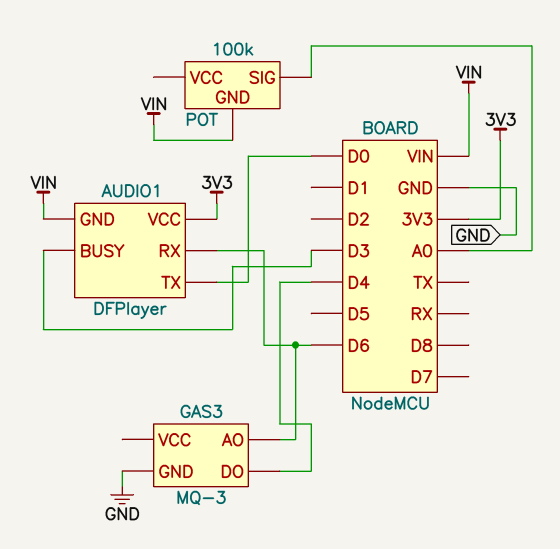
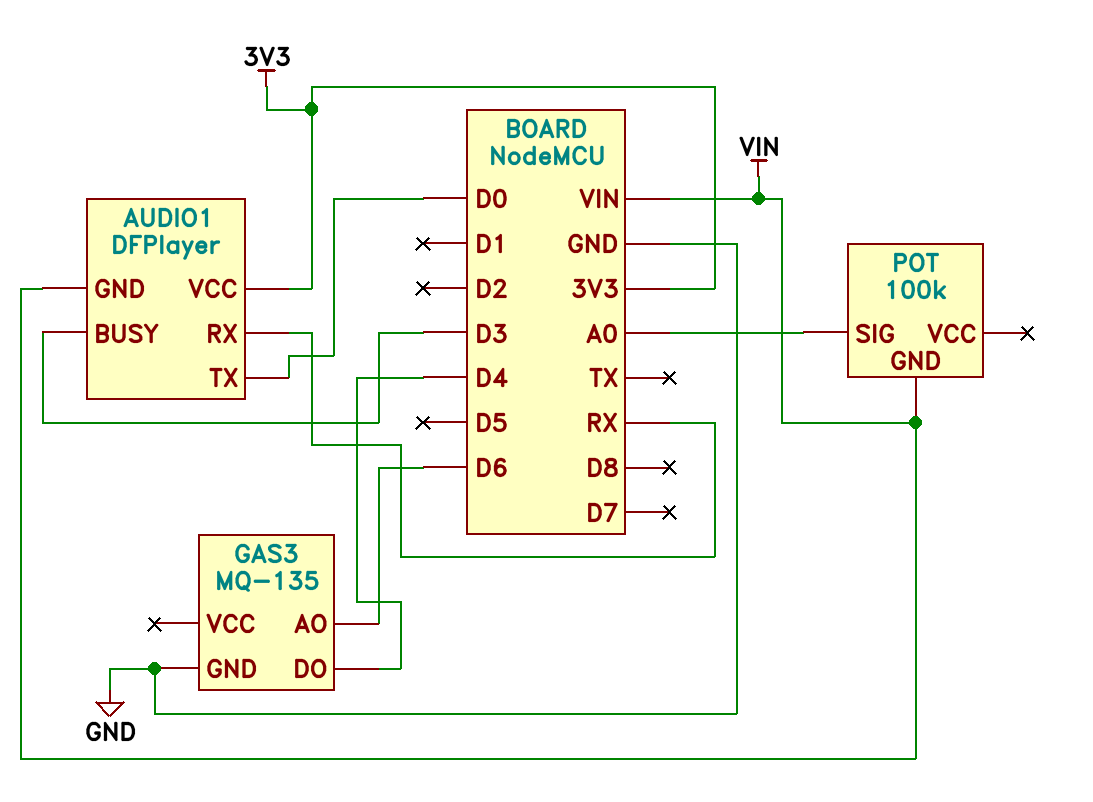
AUDIO1 pin RX: D6 -> RX
GAS3: MQ-3 -> MQ-135

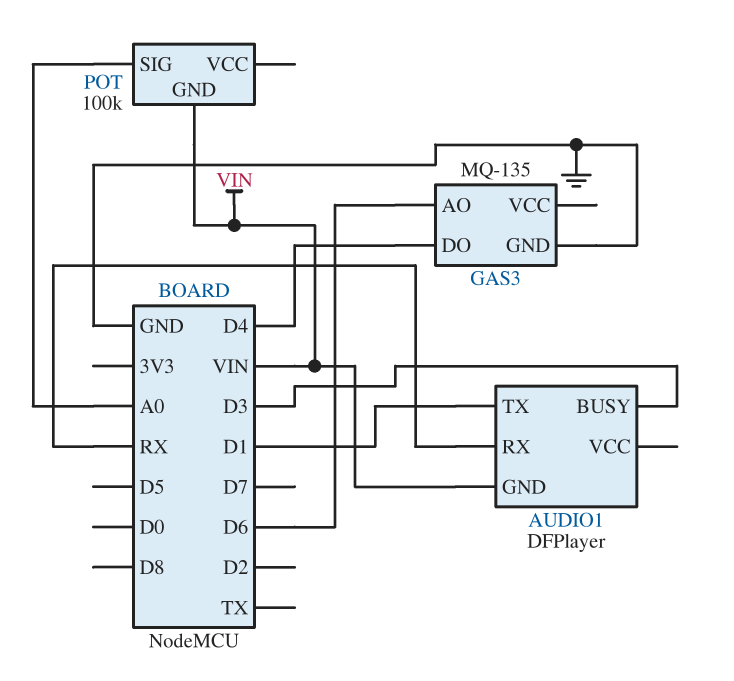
AUDIO1 pin TX: D0 -> D1
AUDIO1 pin VCC: 3V3 -> none

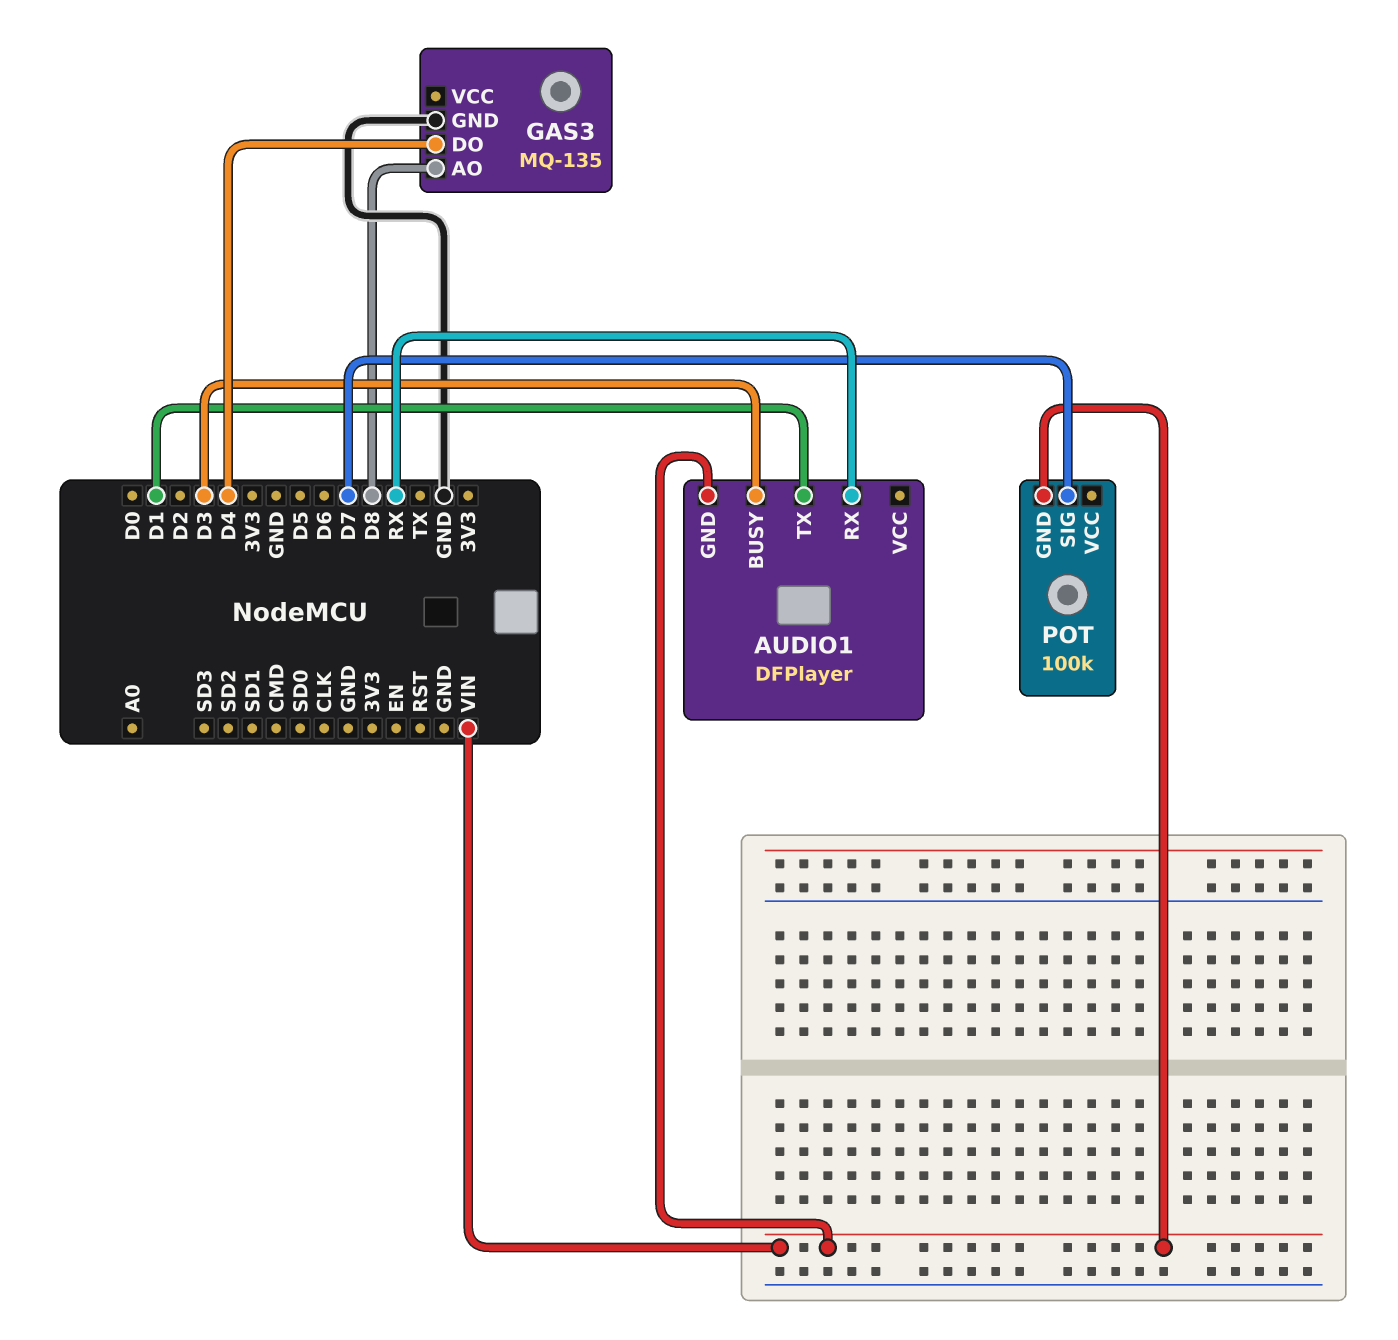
GAS3 pin AO: D6 -> D8
POT pin SIG: A0 -> D7

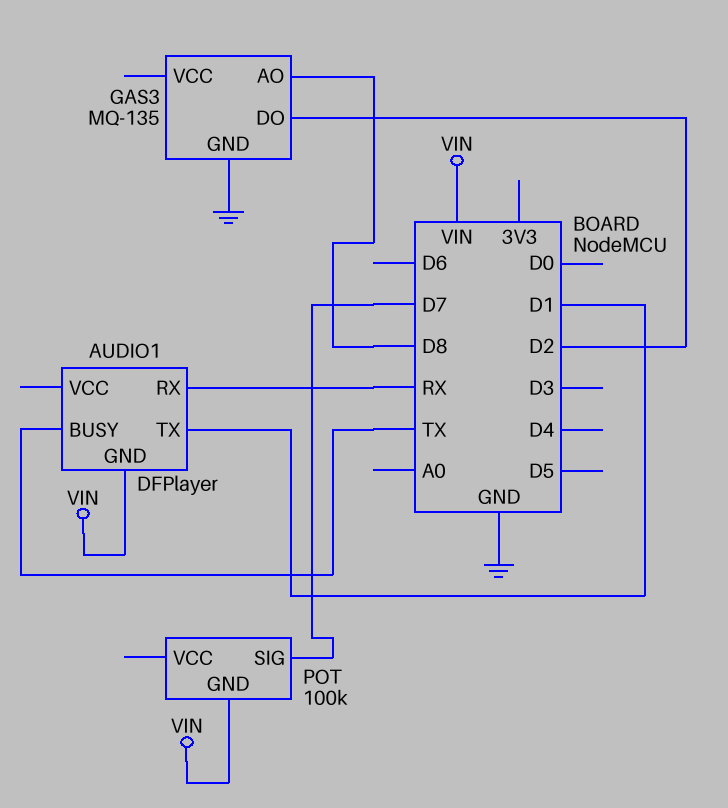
AUDIO1 pin BUSY: D3 -> TX
GAS3 pin DO: D4 -> D2

